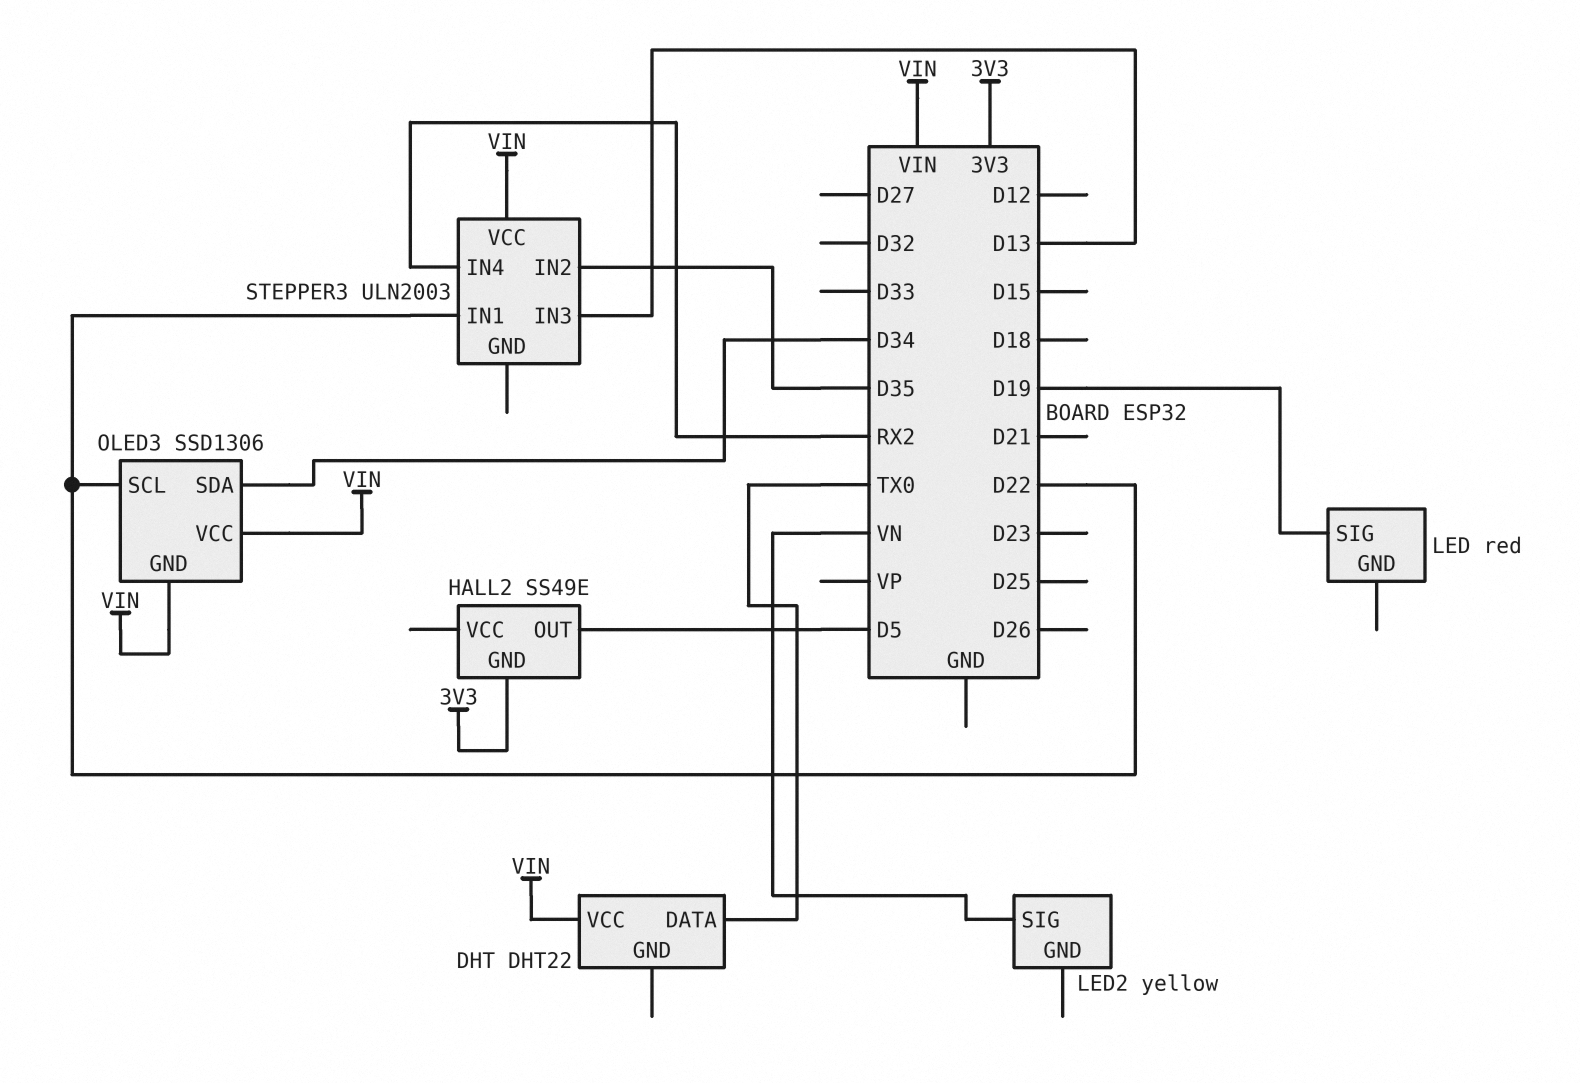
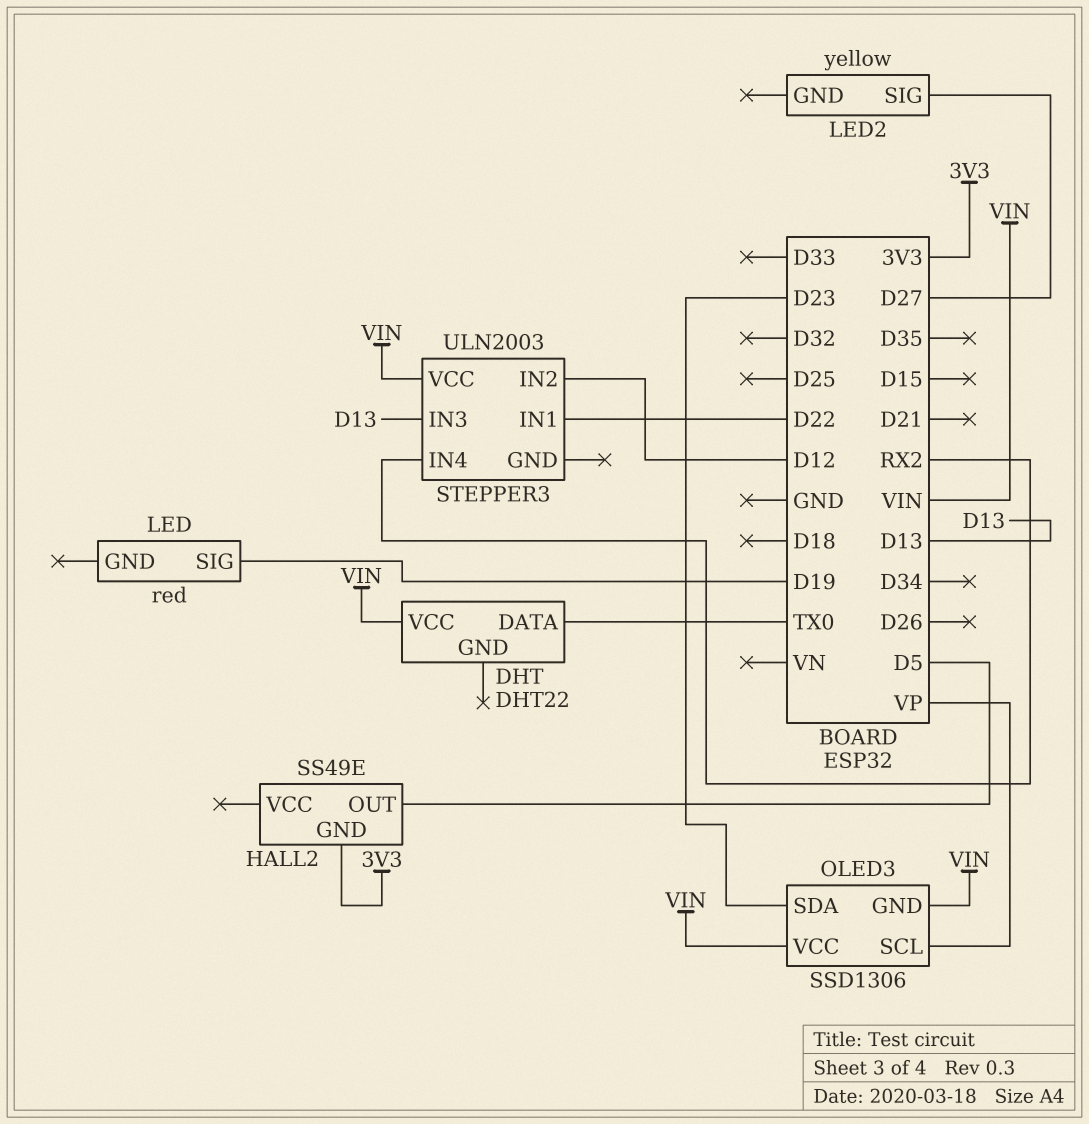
LED2 pin SIG: VN -> D27
OLED3 pin SCL: D22 -> VP
OLED3 pin SDA: D34 -> D23
STEPPER3 pin IN2: D35 -> D12

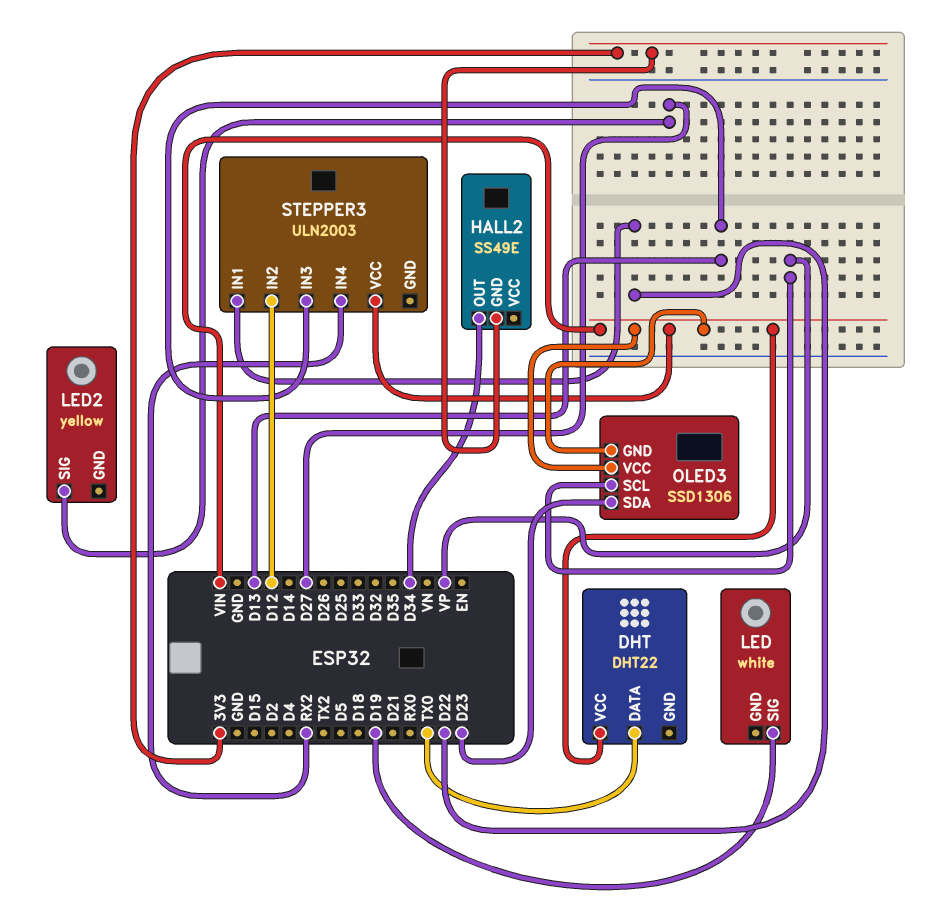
HALL2 pin OUT: D5 -> D34
LED: red -> white

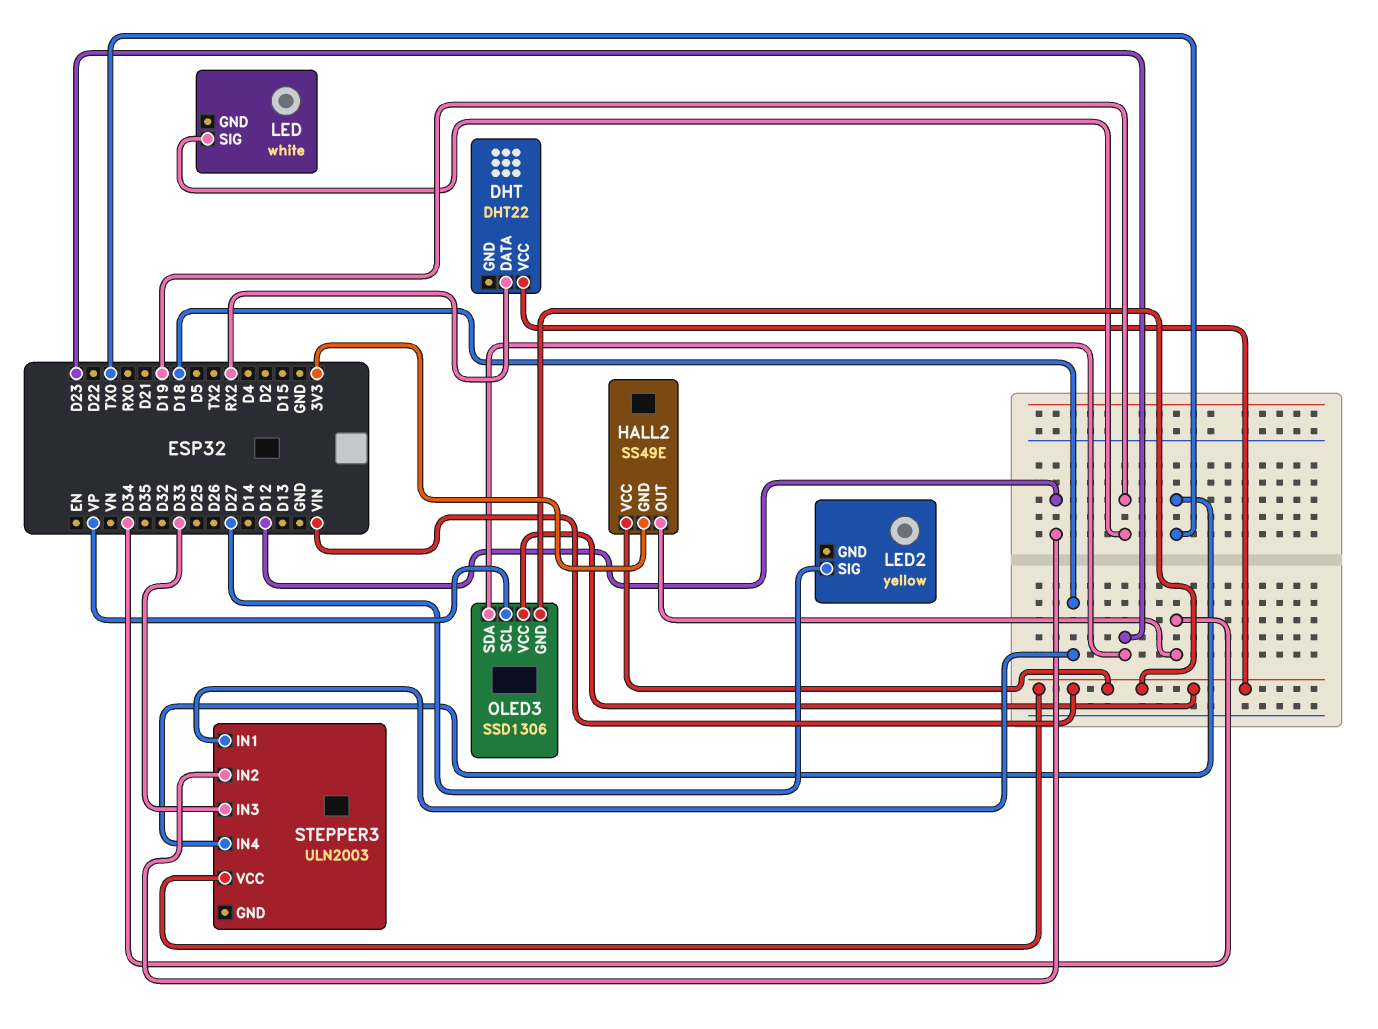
DHT pin DATA: TX0 -> RX2
HALL2 pin VCC: none -> VIN
STEPPER3 pin IN1: D22 -> D18
STEPPER3 pin IN3: D13 -> D33
STEPPER3 pin IN4: RX2 -> TX0

